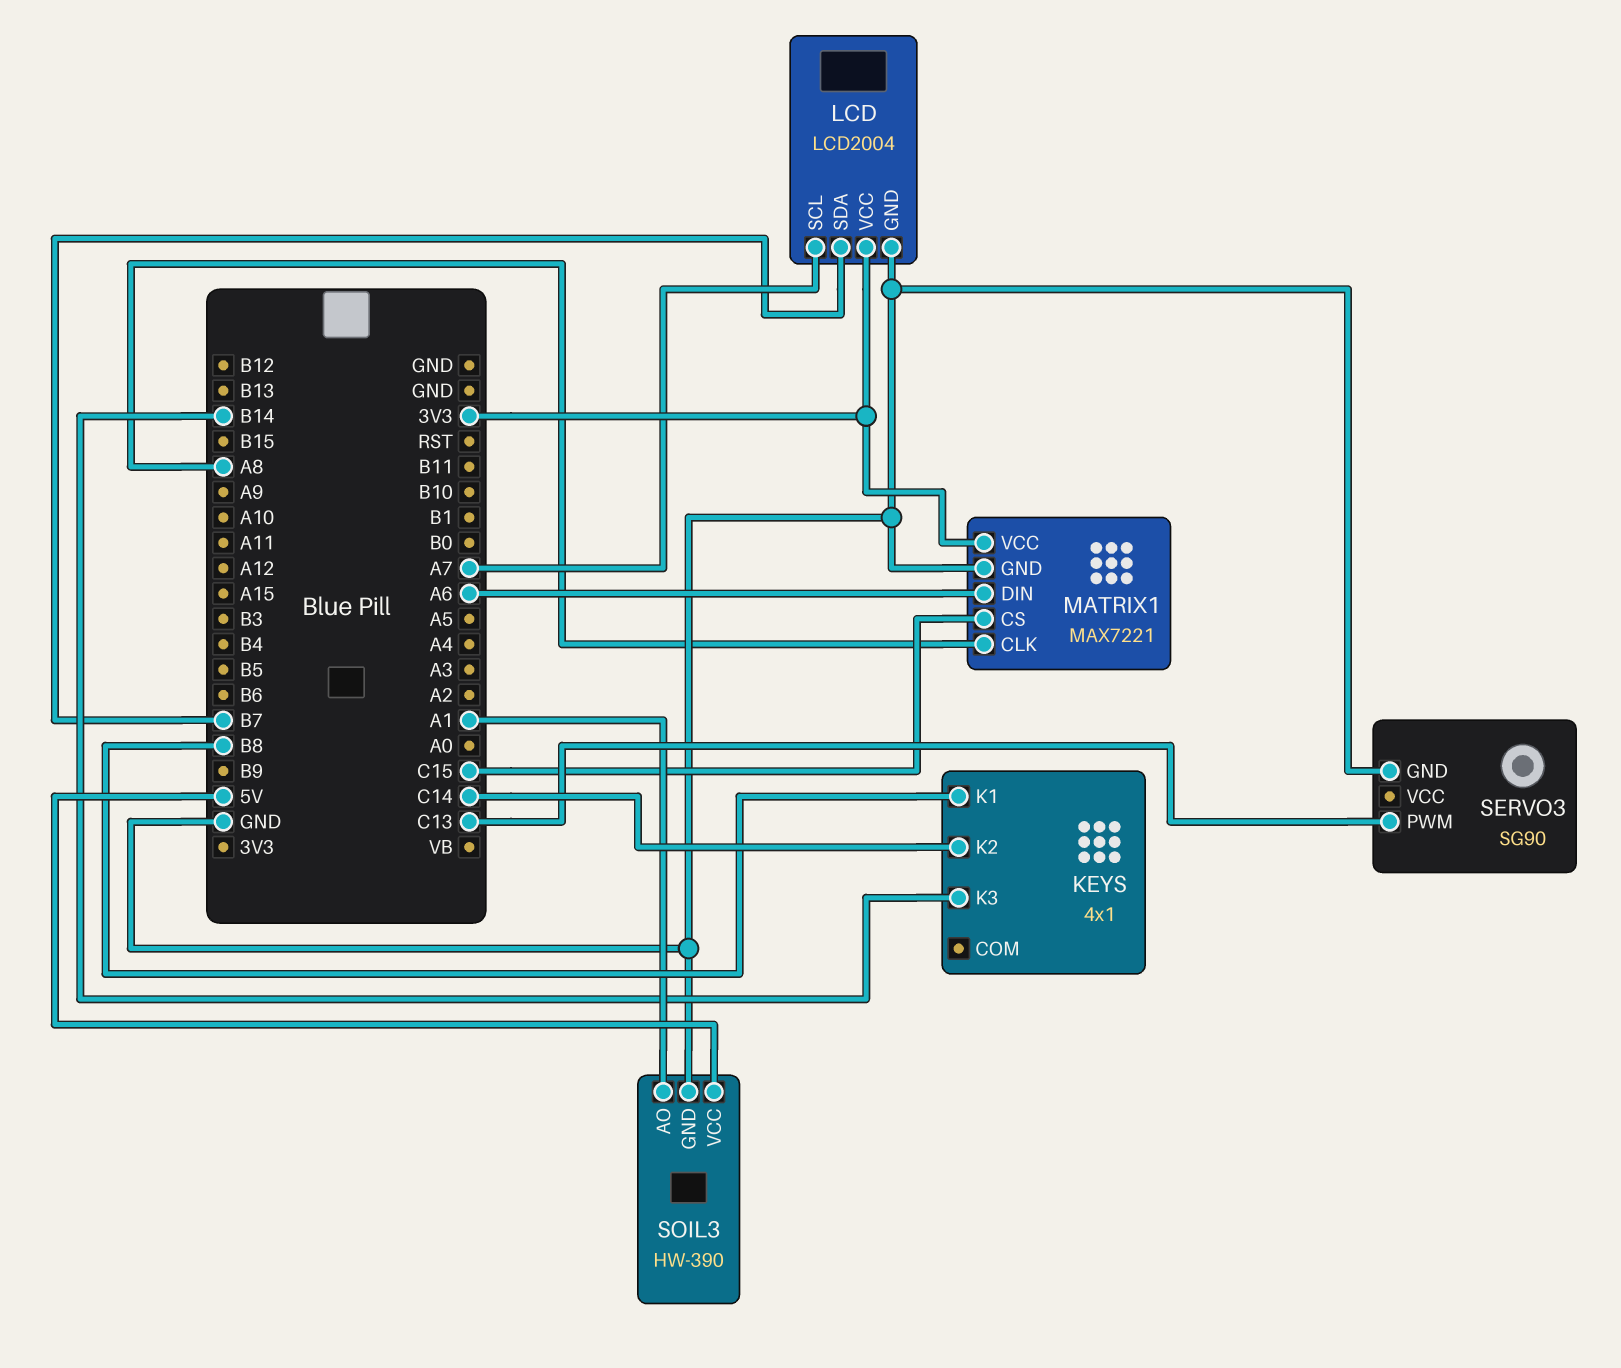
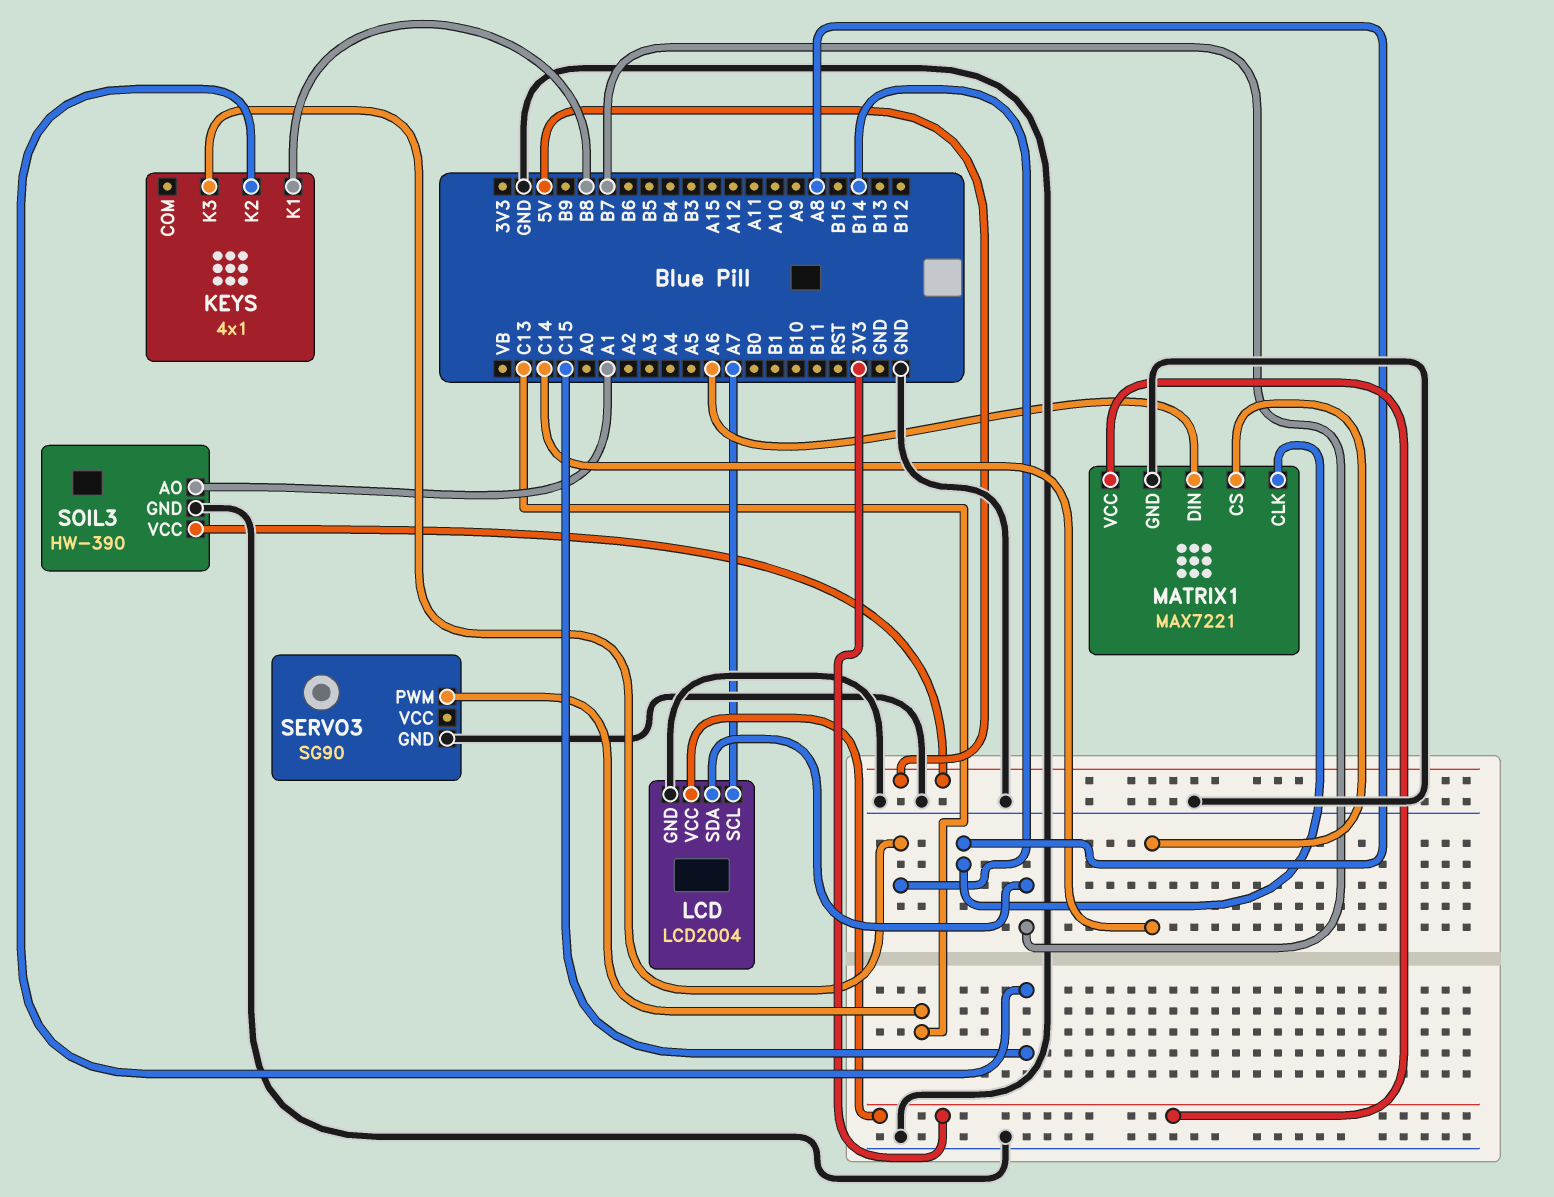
KEYS pin K2: C14 -> C15
MATRIX1 pin CS: C15 -> C14

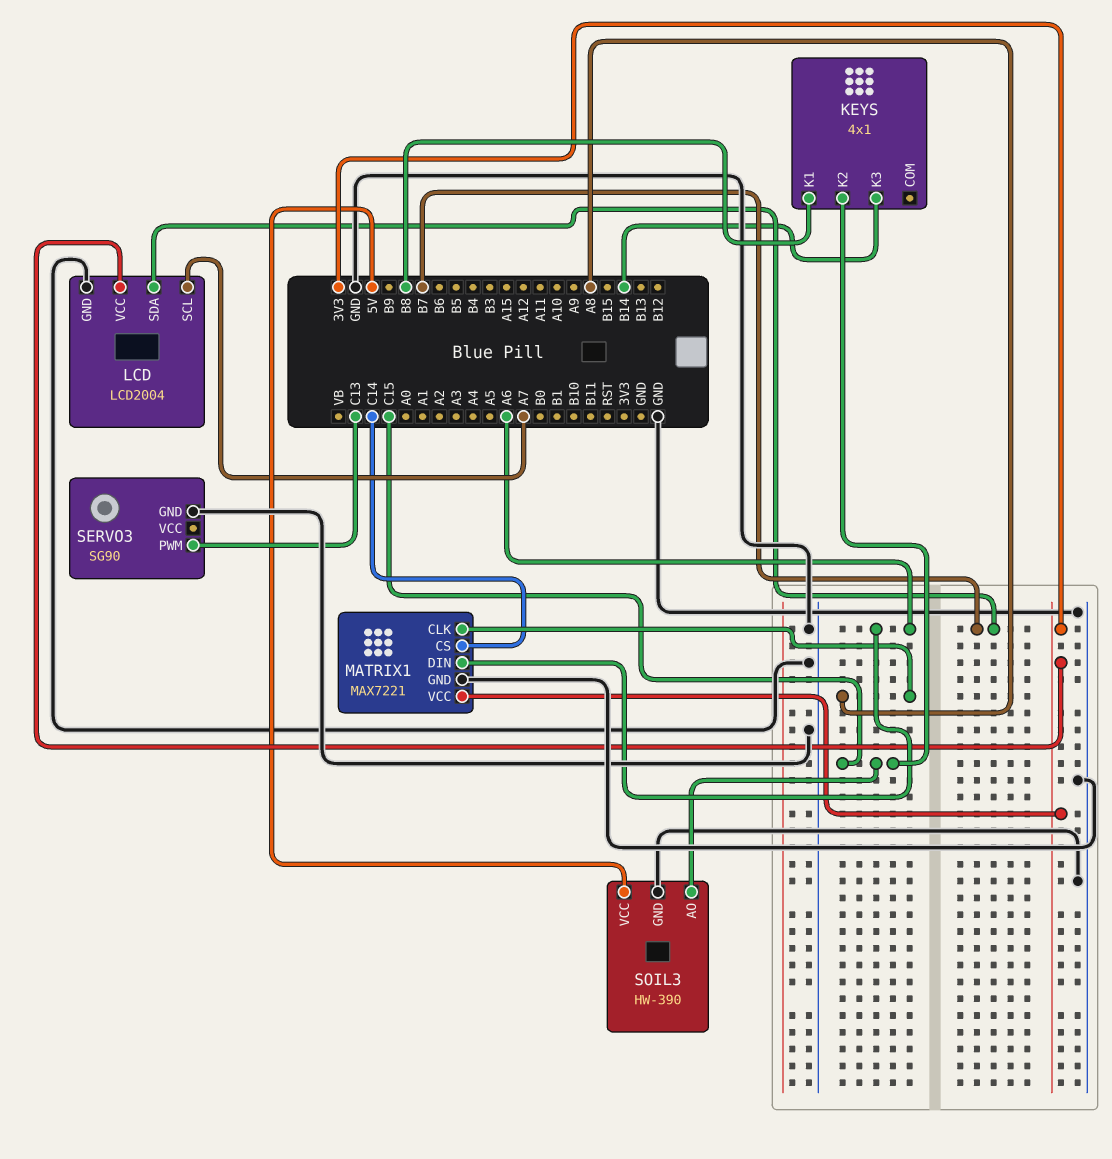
SOIL3 pin AO: A1 -> C15

